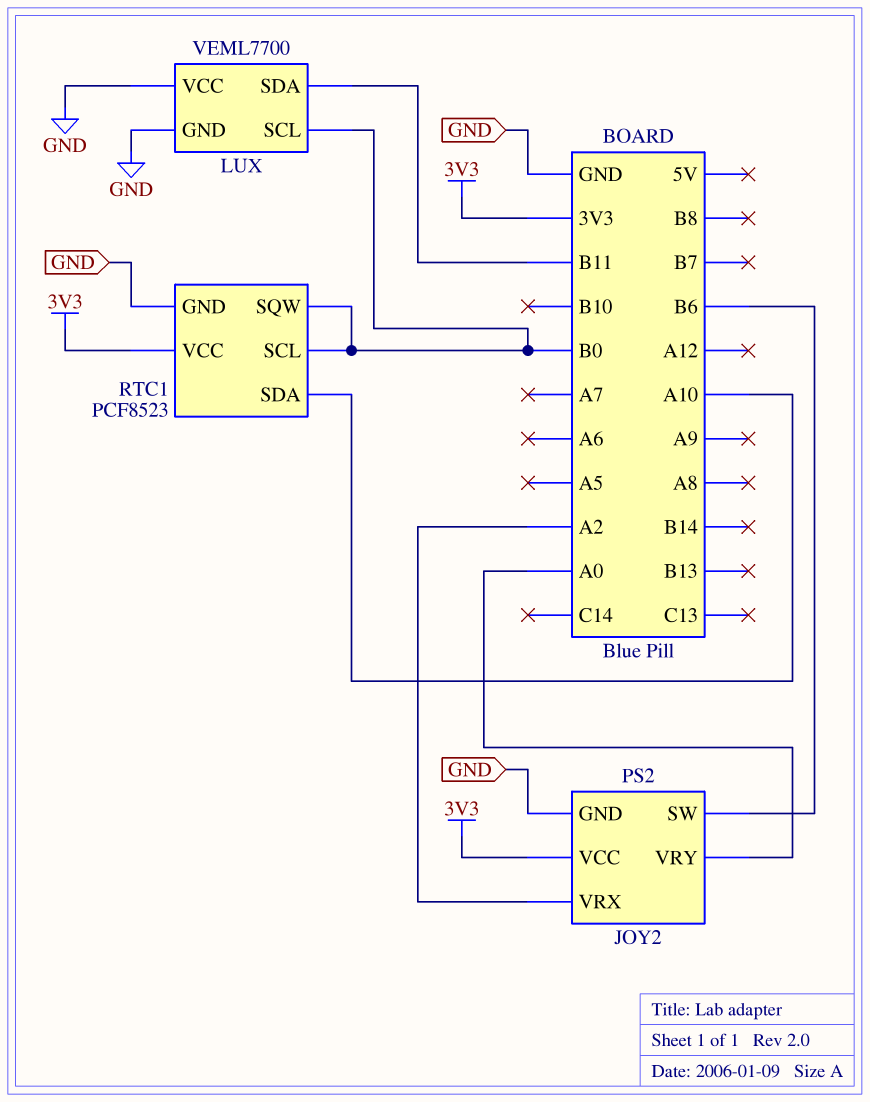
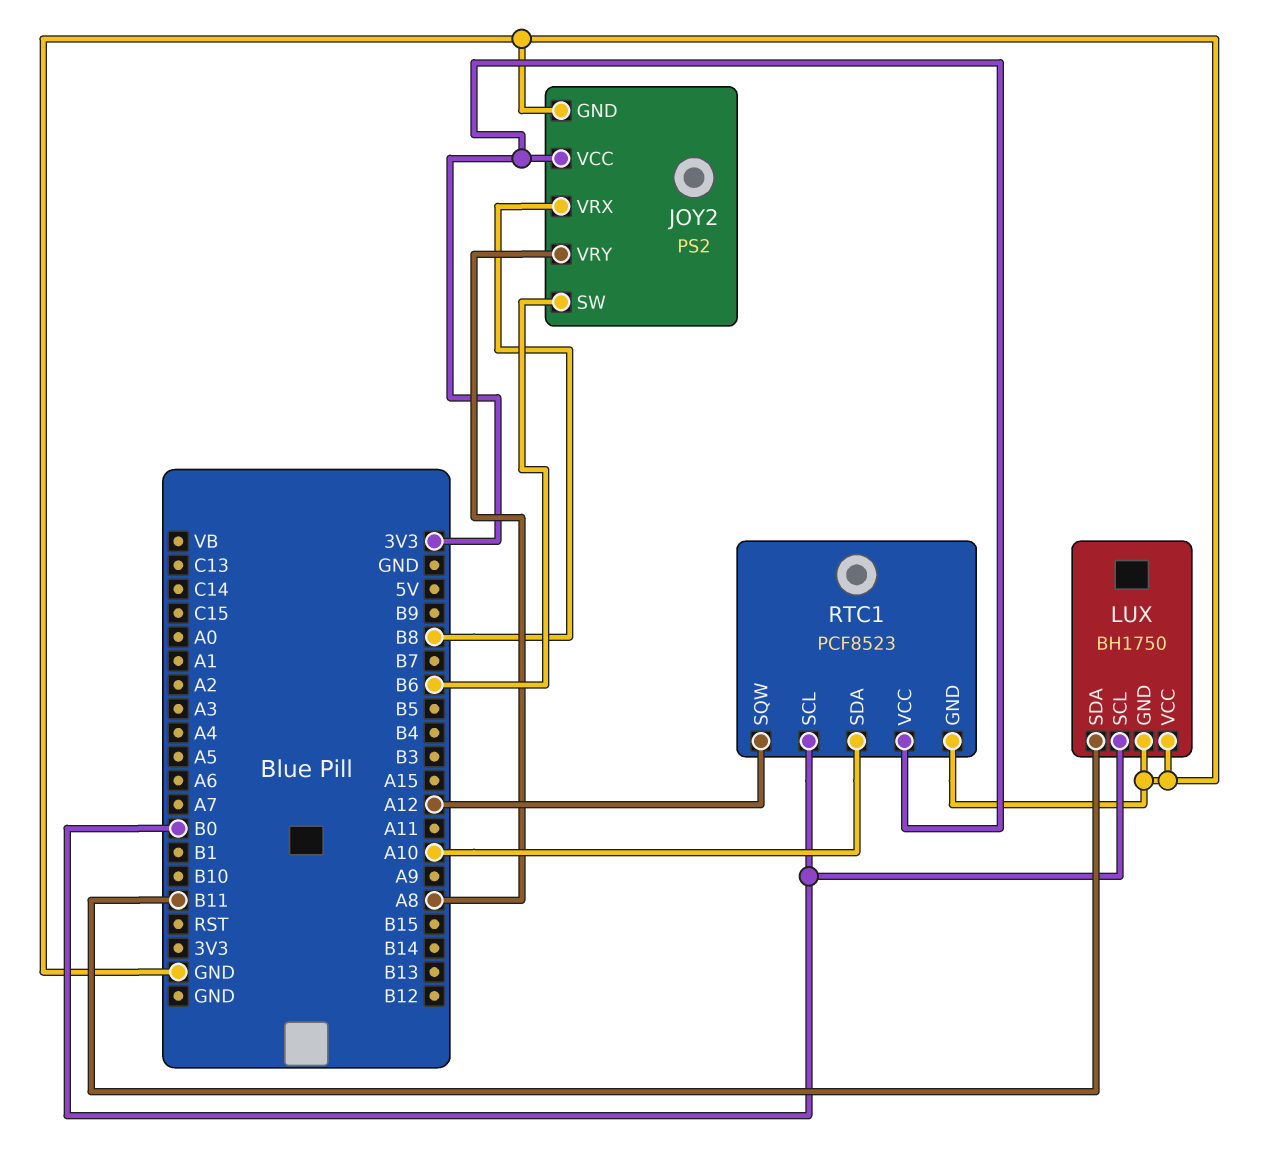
JOY2 pin VRX: A2 -> B8
JOY2 pin VRY: A0 -> A8
LUX: VEML7700 -> BH1750
RTC1 pin SQW: B0 -> A12

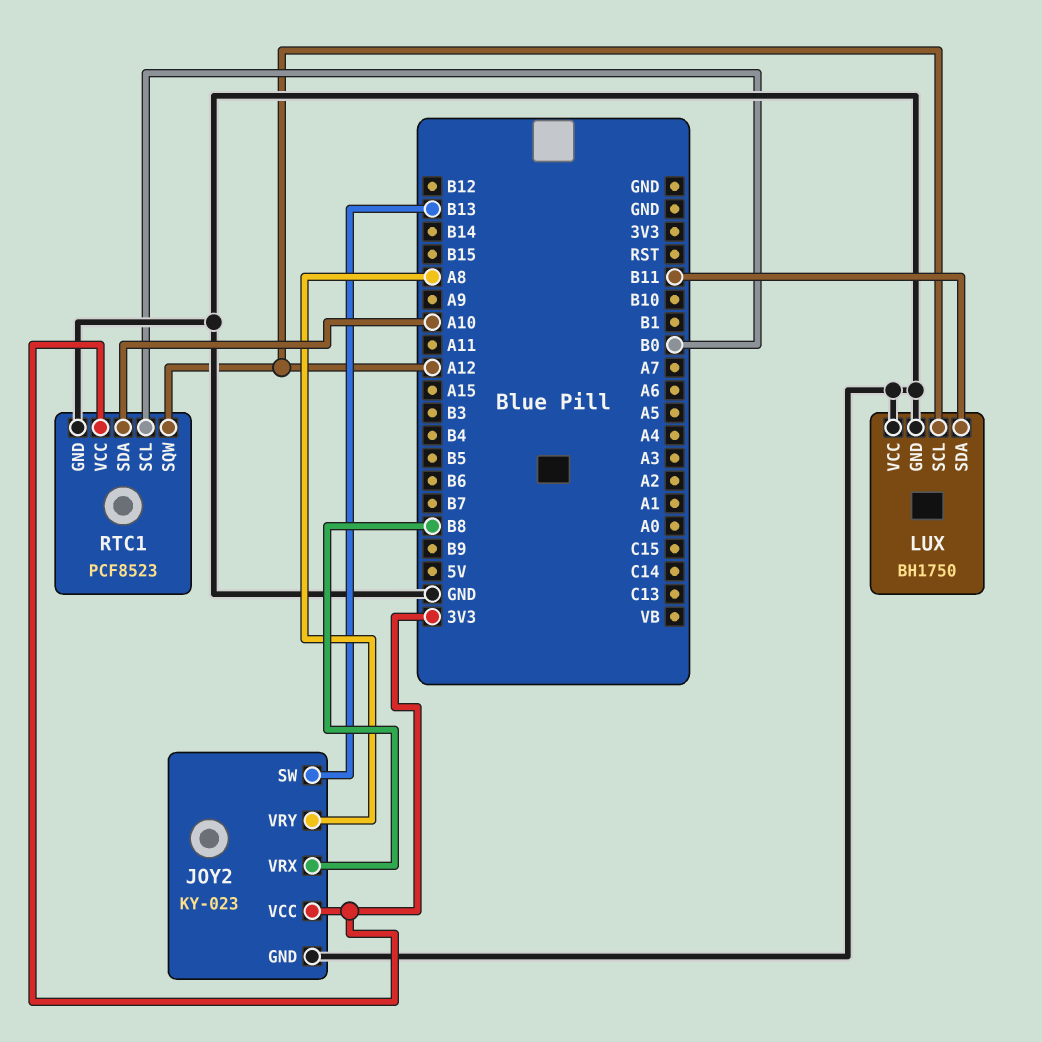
JOY2: PS2 -> KY-023
JOY2 pin SW: B6 -> B13
LUX pin SCL: B0 -> A12

